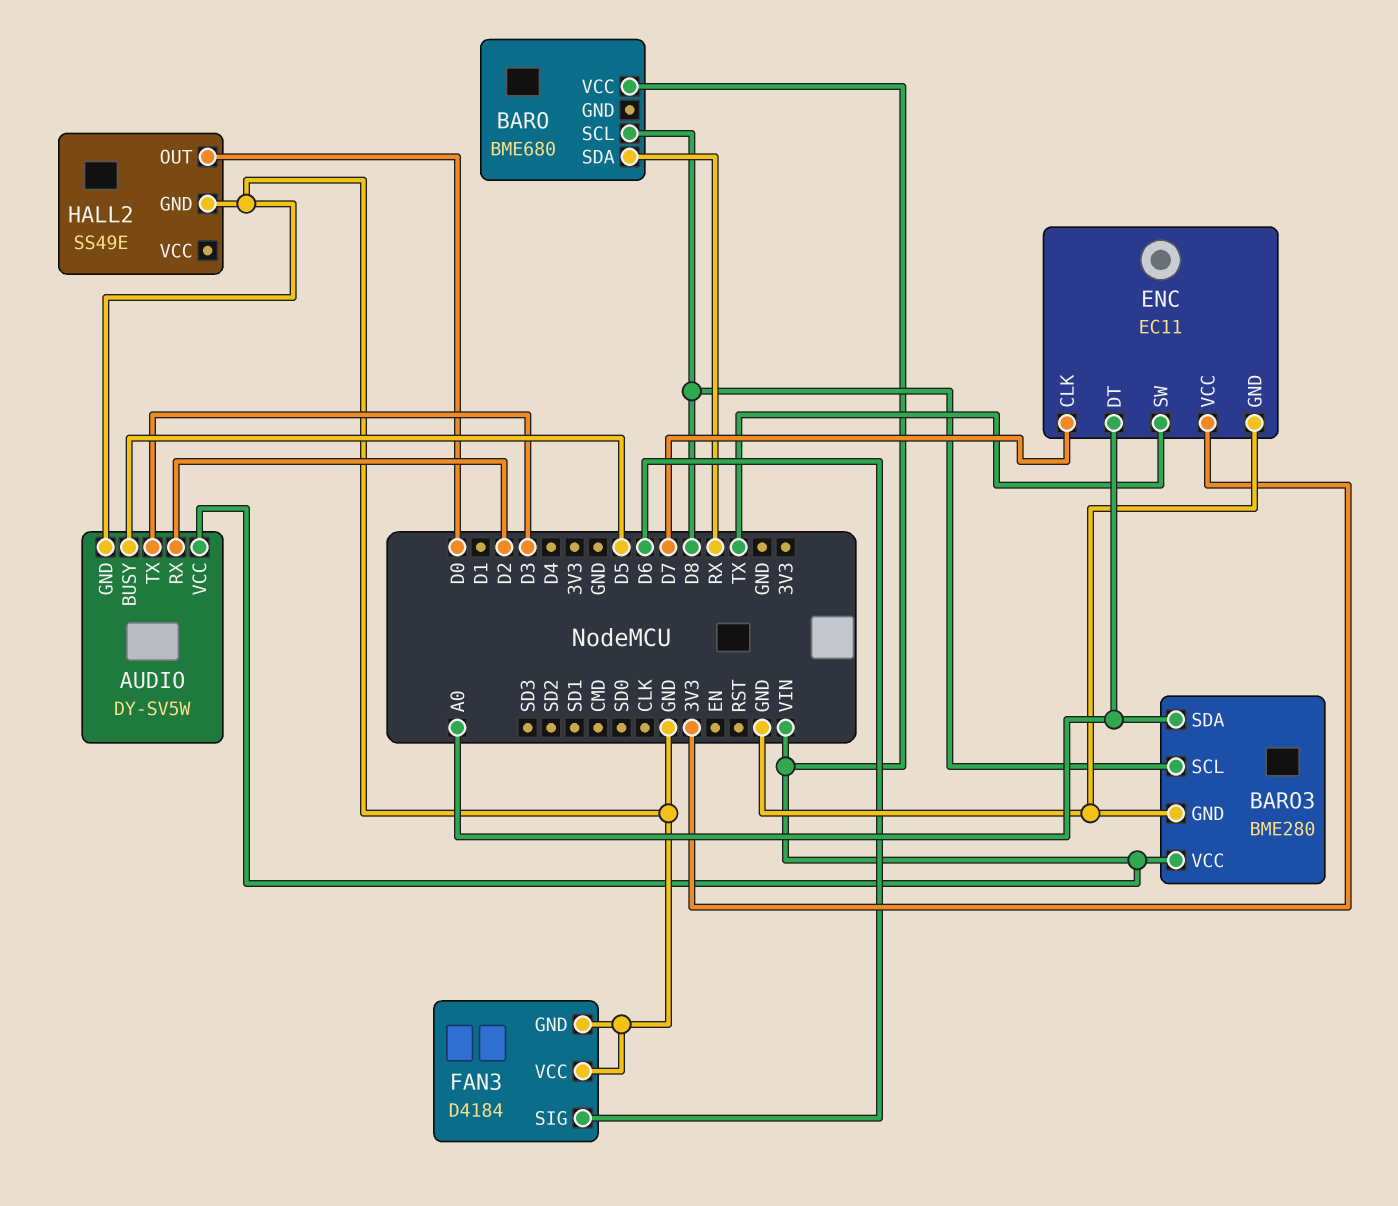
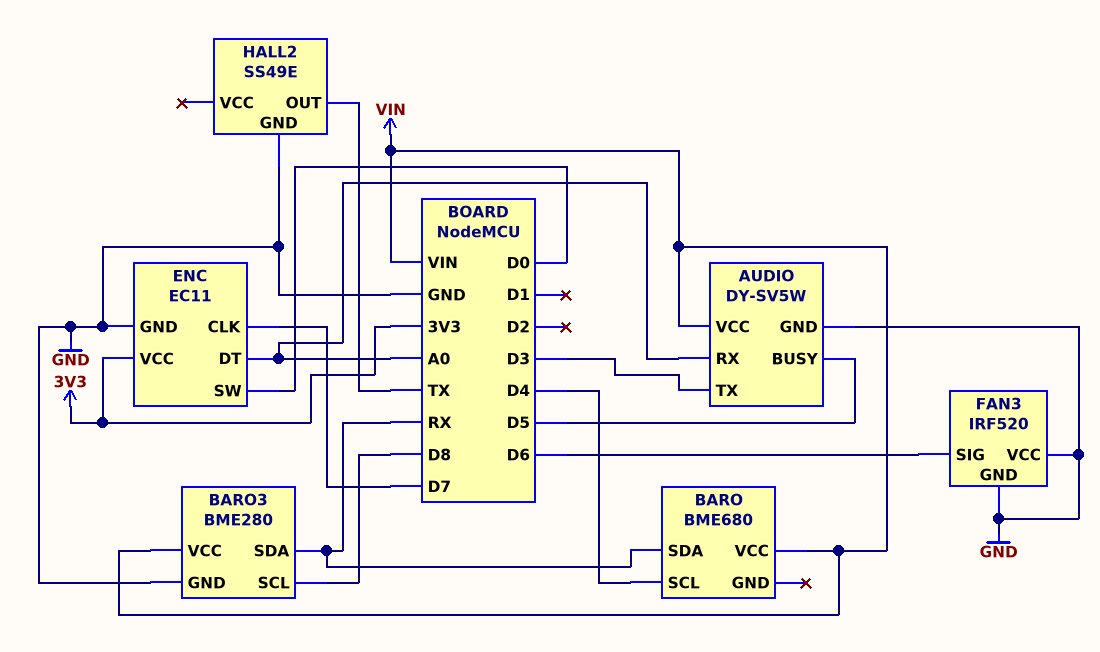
AUDIO pin RX: D2 -> A0
BARO pin SCL: D8 -> D4
BARO3 pin SDA: A0 -> RX
ENC pin SW: TX -> D0
FAN3: D4184 -> IRF520
HALL2 pin OUT: D0 -> TX

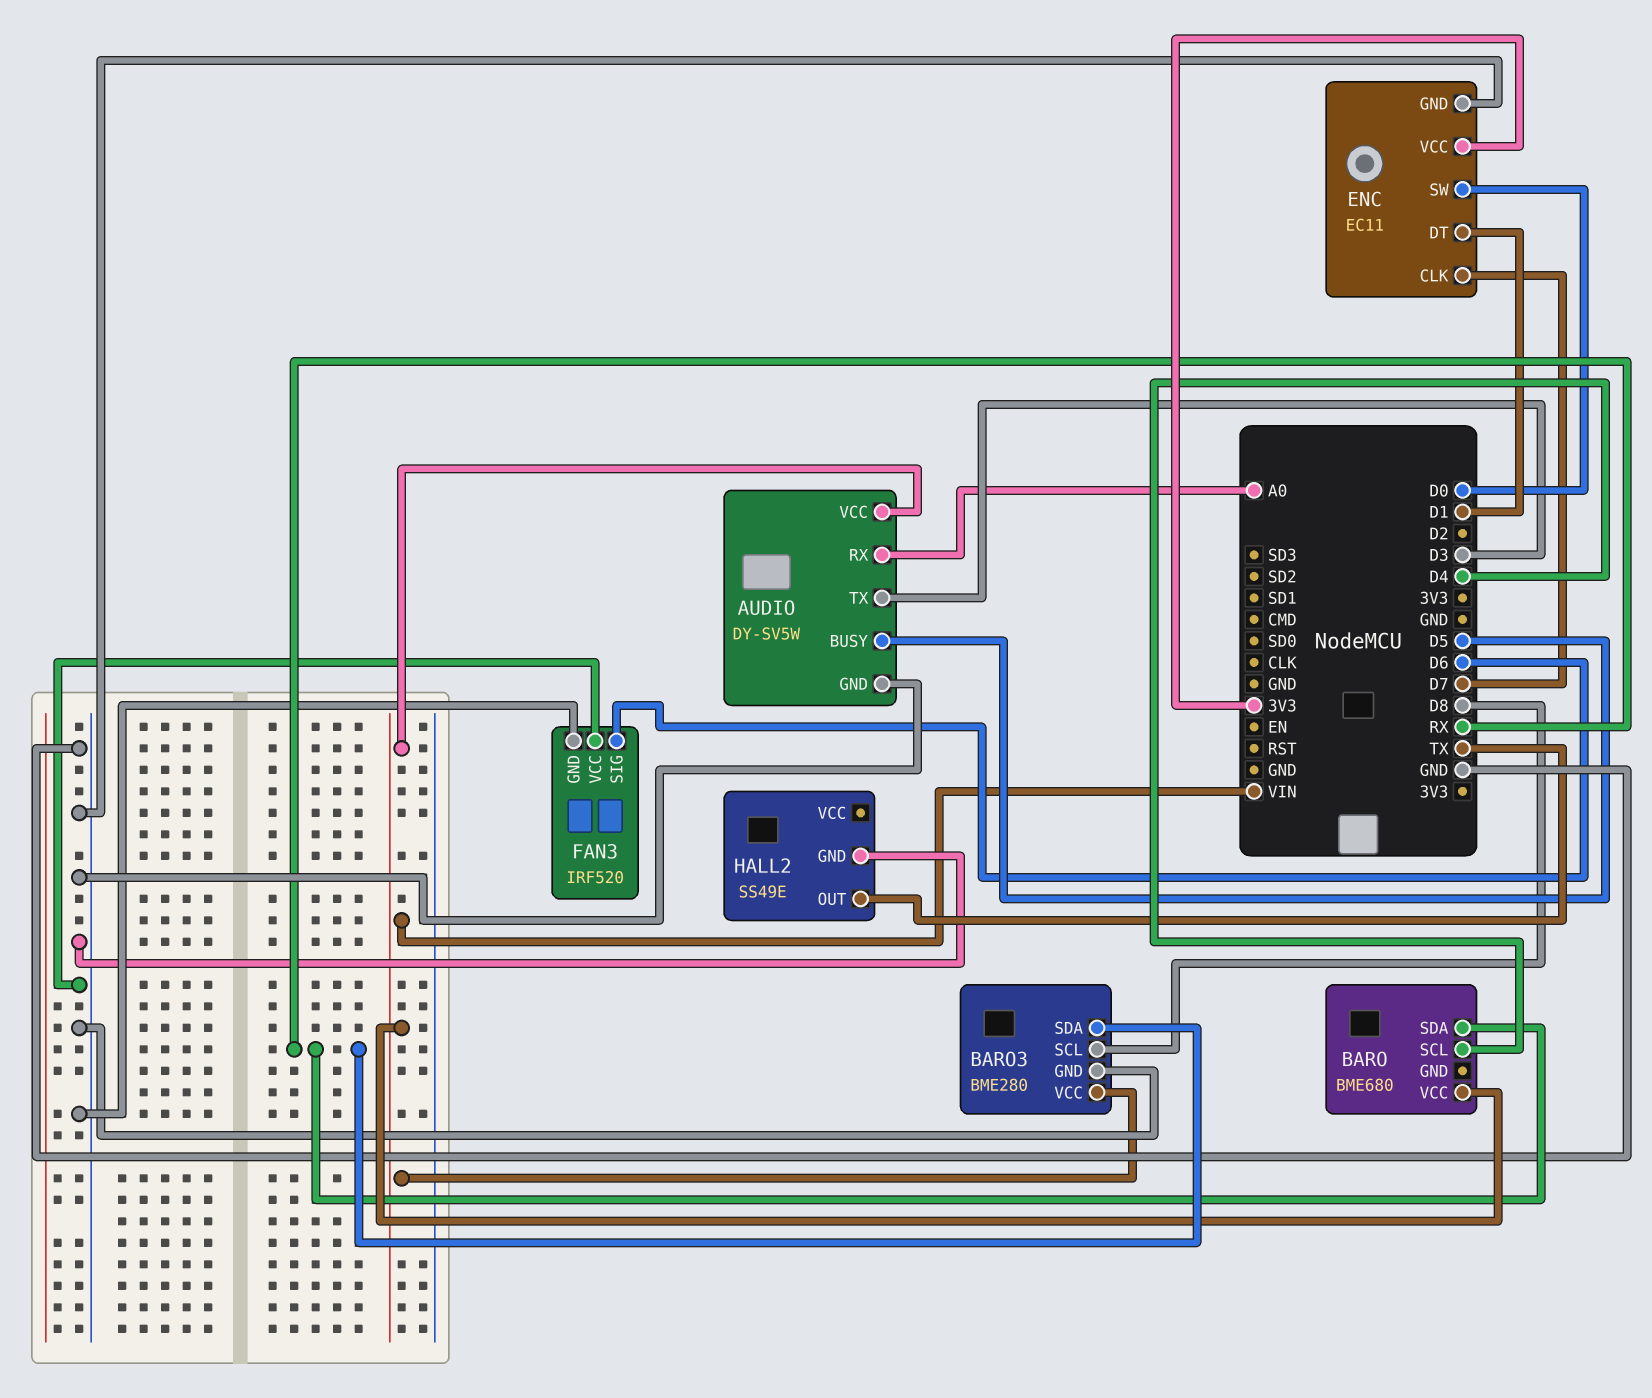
ENC pin DT: A0 -> D1

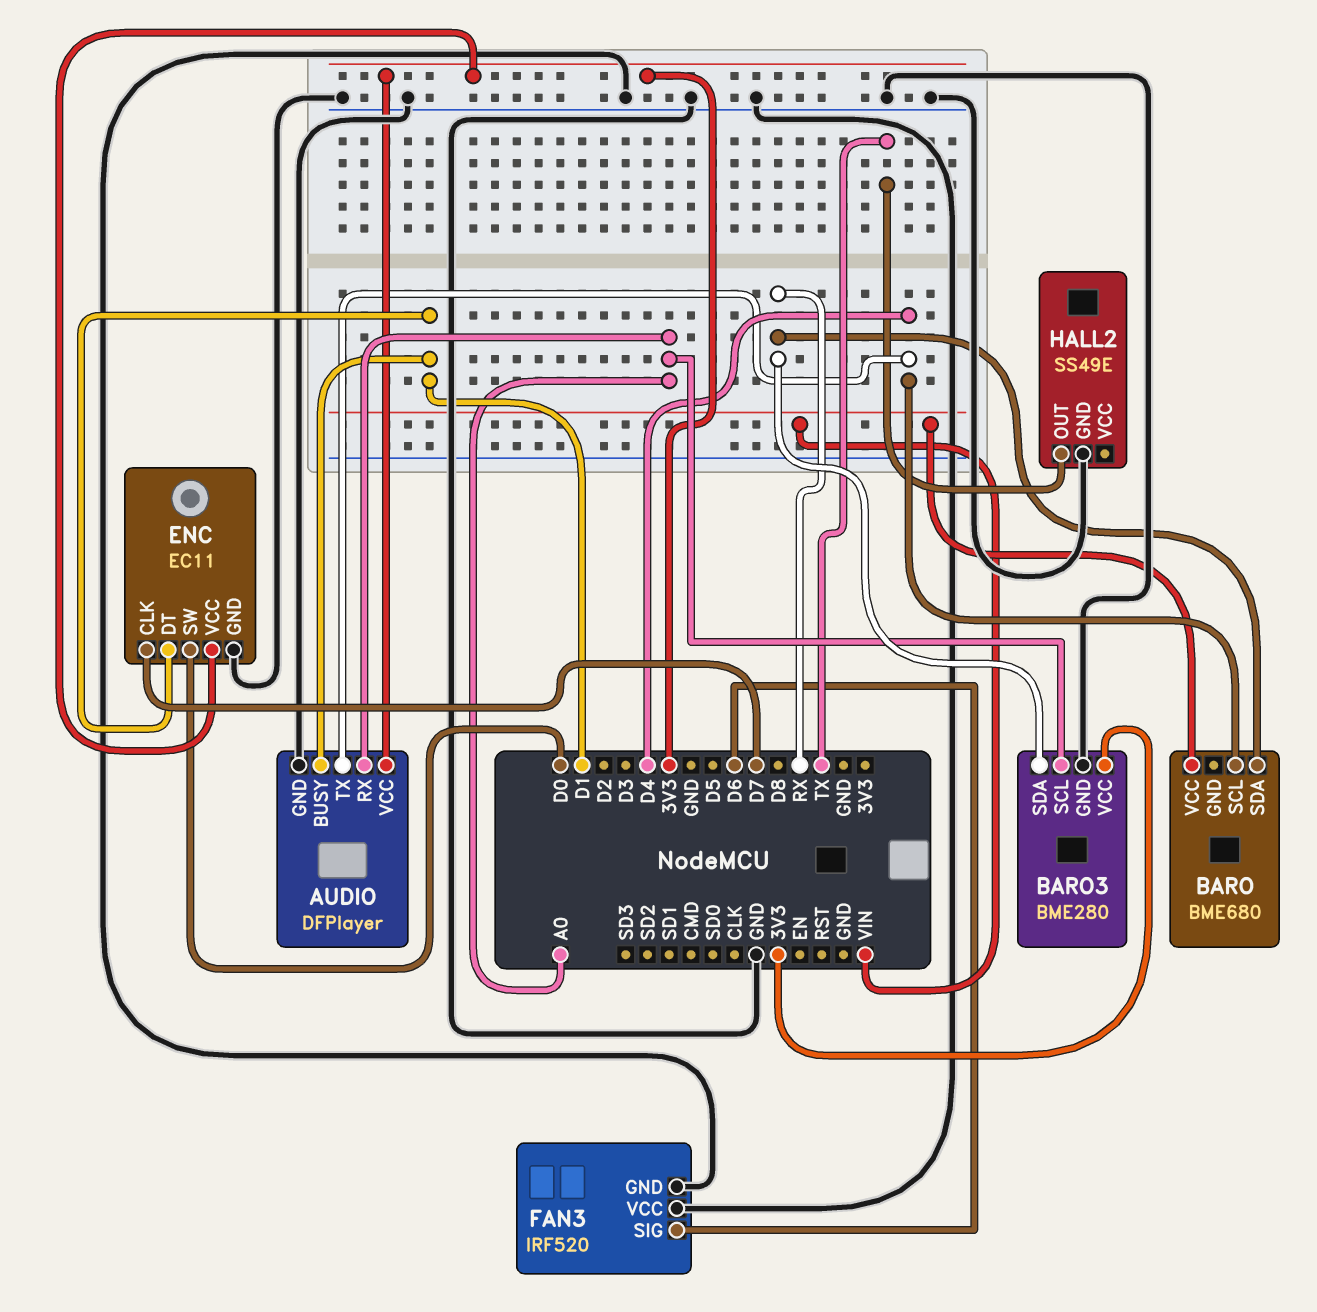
AUDIO: DY-SV5W -> DFPlayer
AUDIO pin BUSY: D5 -> D1
AUDIO pin TX: D3 -> D4
AUDIO pin VCC: VIN -> 3V3
BARO3 pin SCL: D8 -> A0
BARO3 pin VCC: VIN -> 3V3

